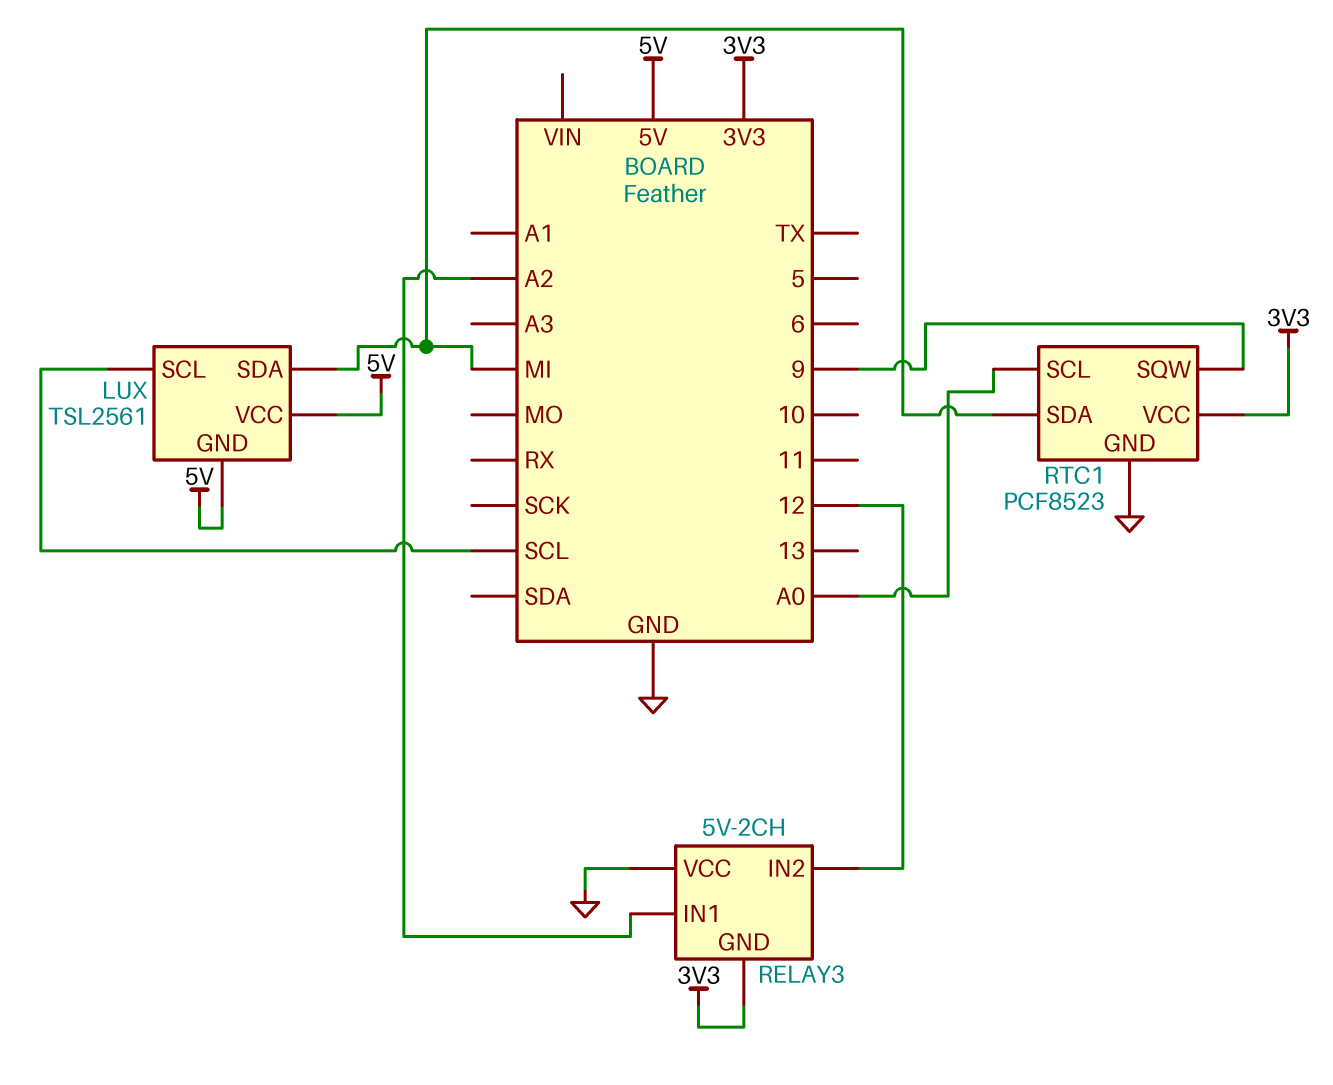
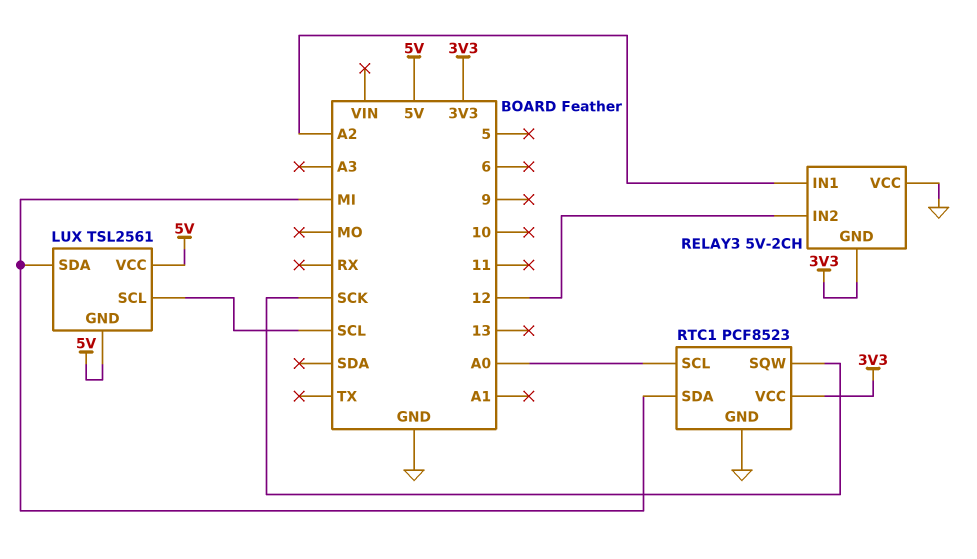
RTC1 pin SQW: 9 -> SCK

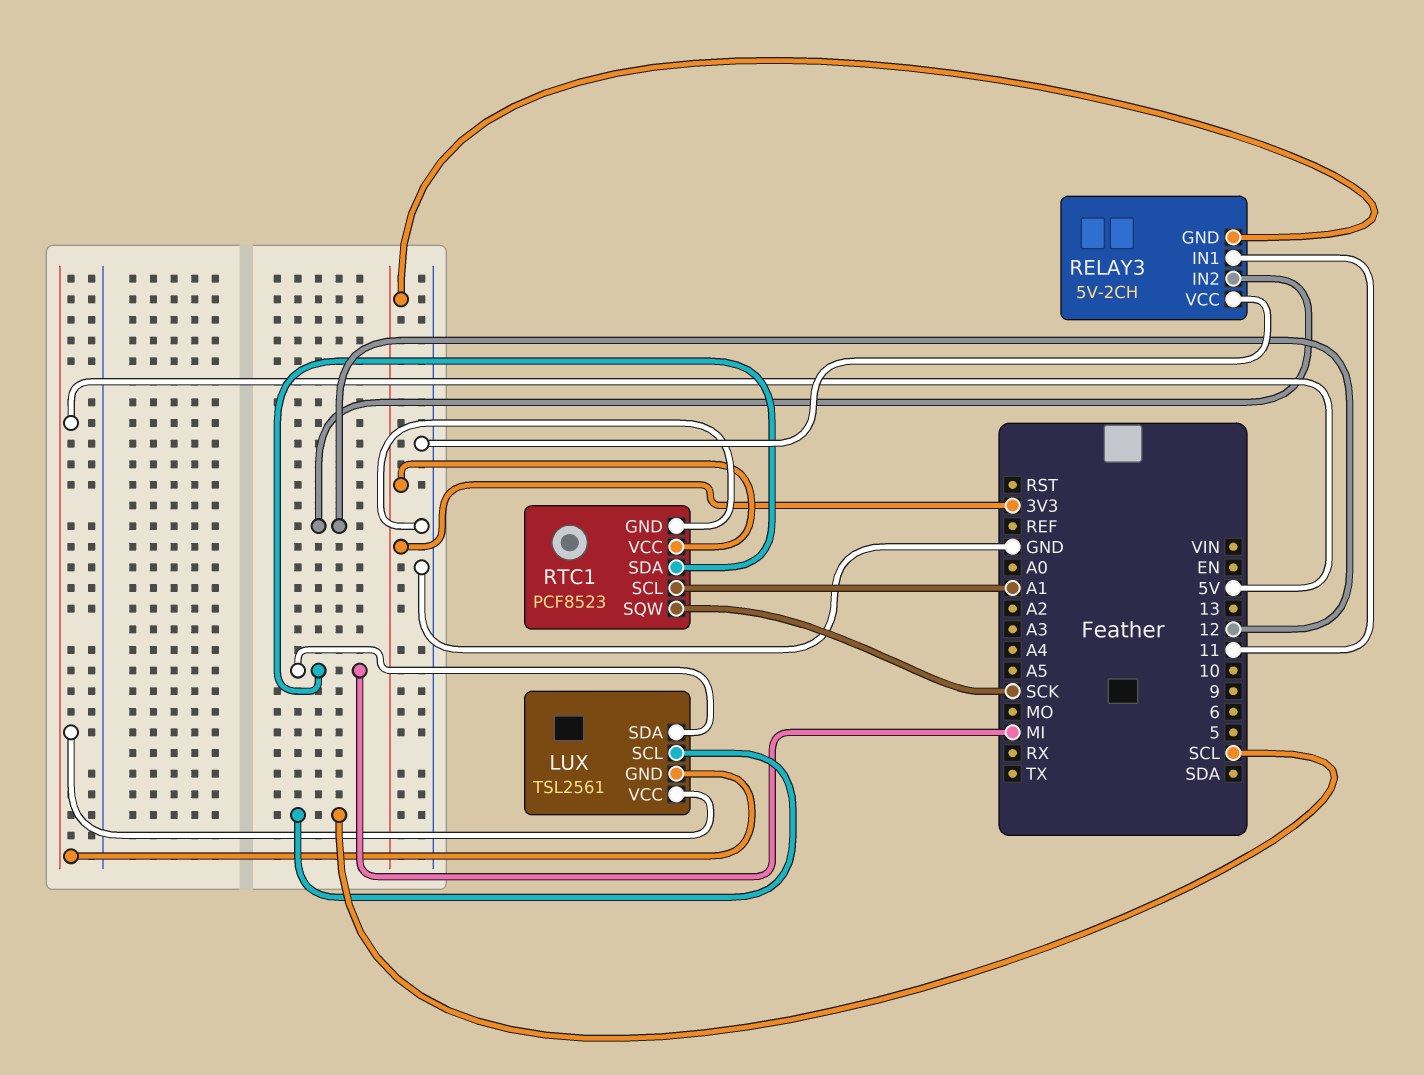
RELAY3 pin IN1: A2 -> 11
RTC1 pin SCL: A0 -> A1

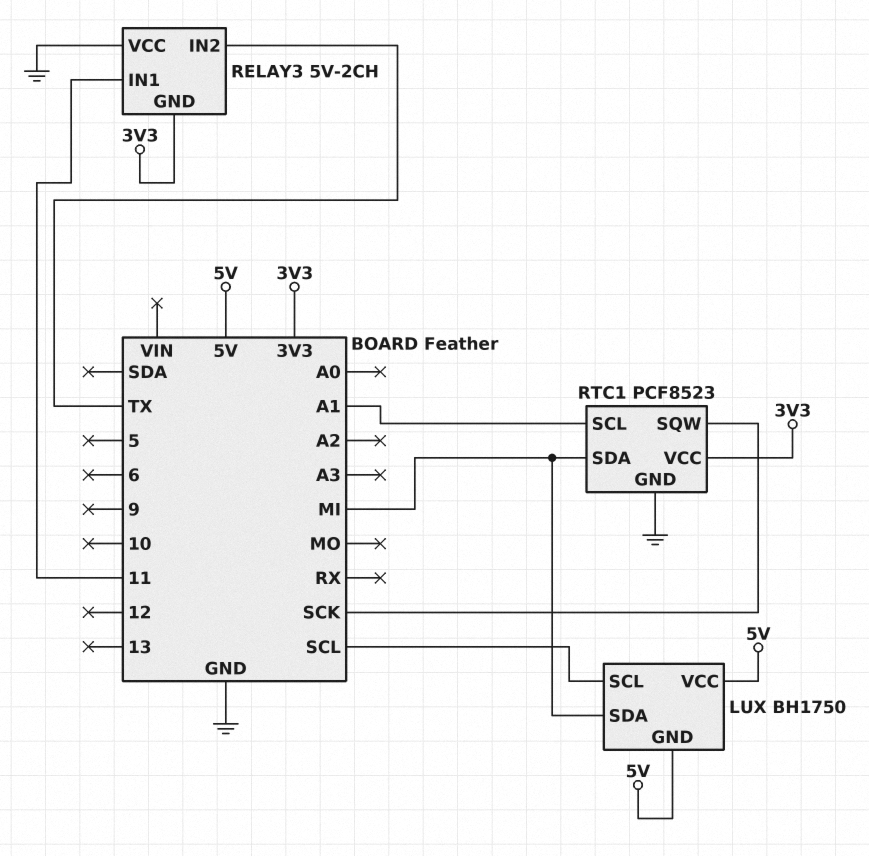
LUX: TSL2561 -> BH1750
RELAY3 pin IN2: 12 -> TX

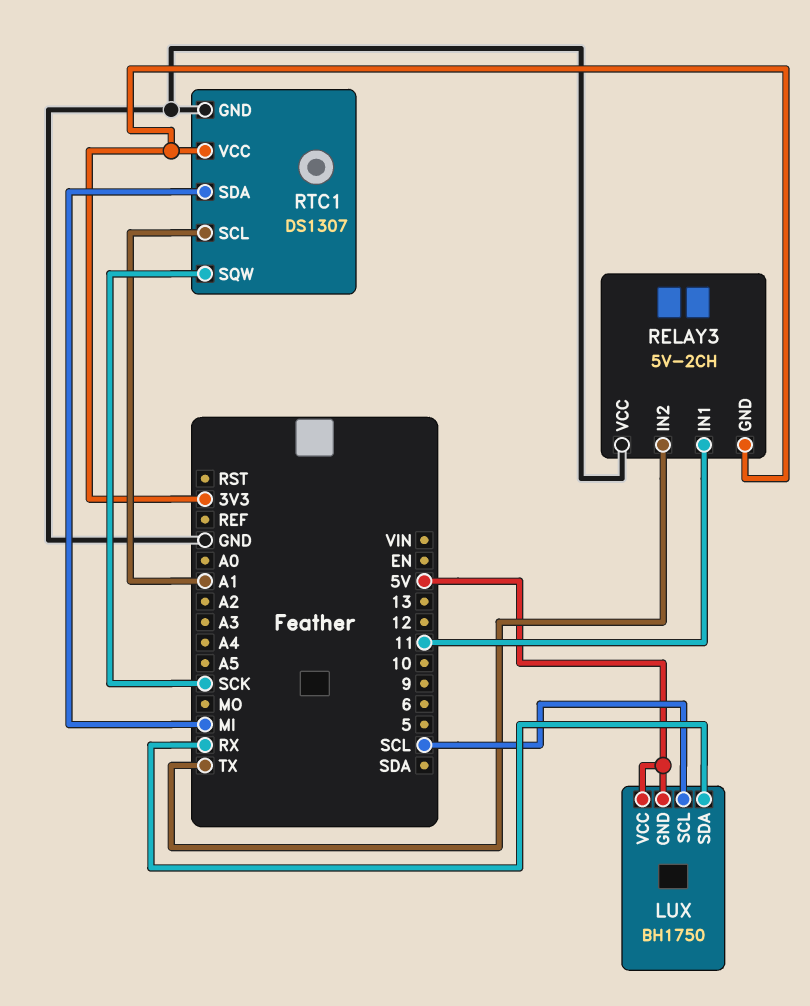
LUX pin SDA: MI -> RX
RTC1: PCF8523 -> DS1307

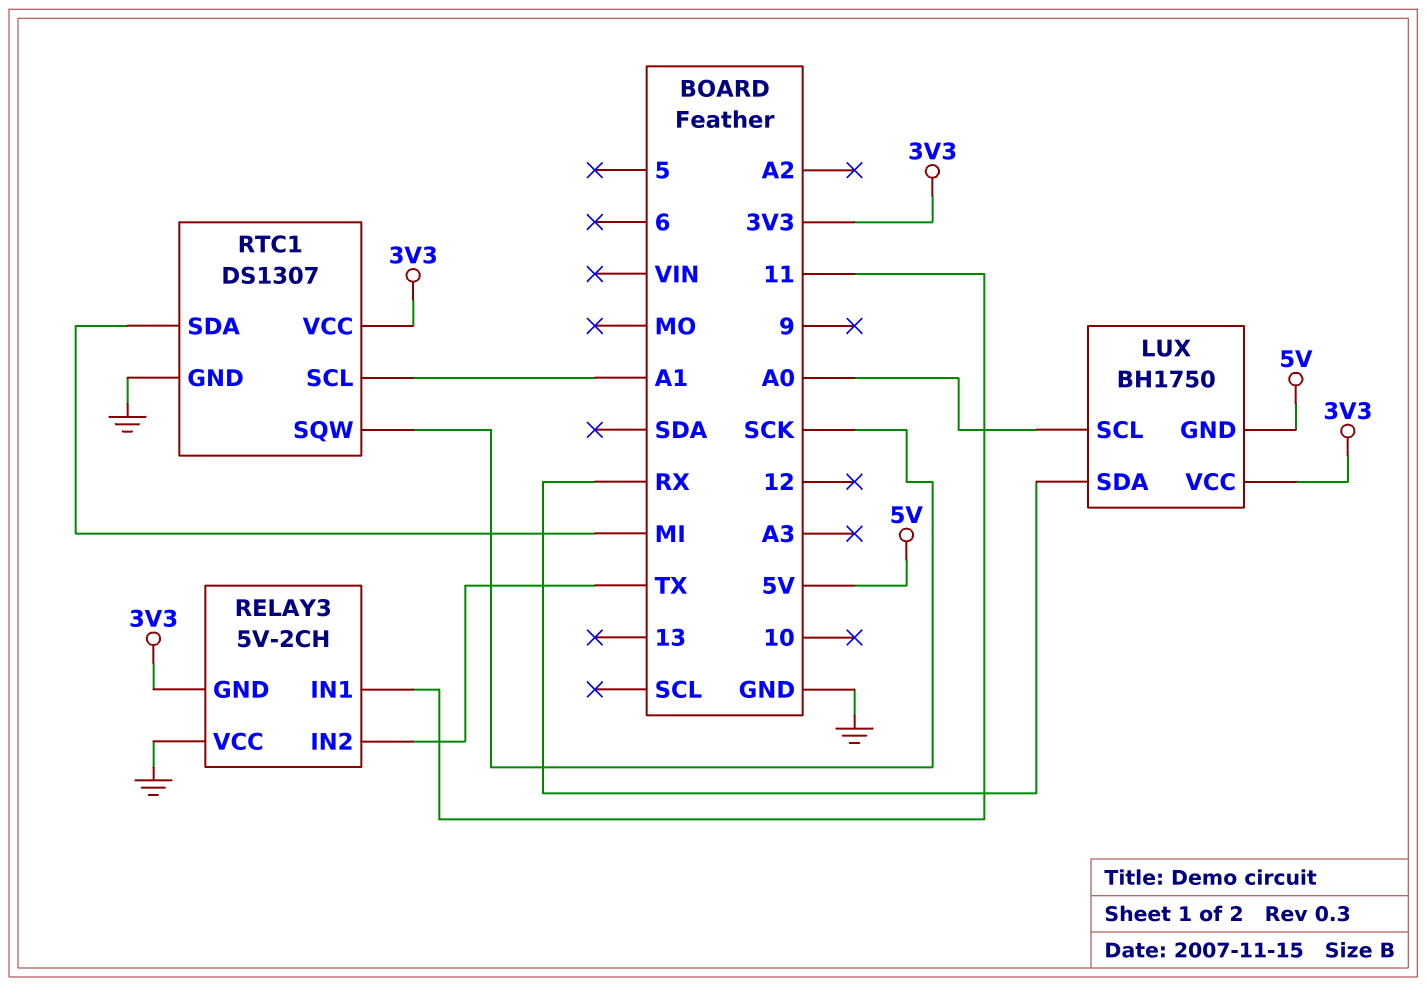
LUX pin SCL: SCL -> A0
LUX pin VCC: 5V -> 3V3

